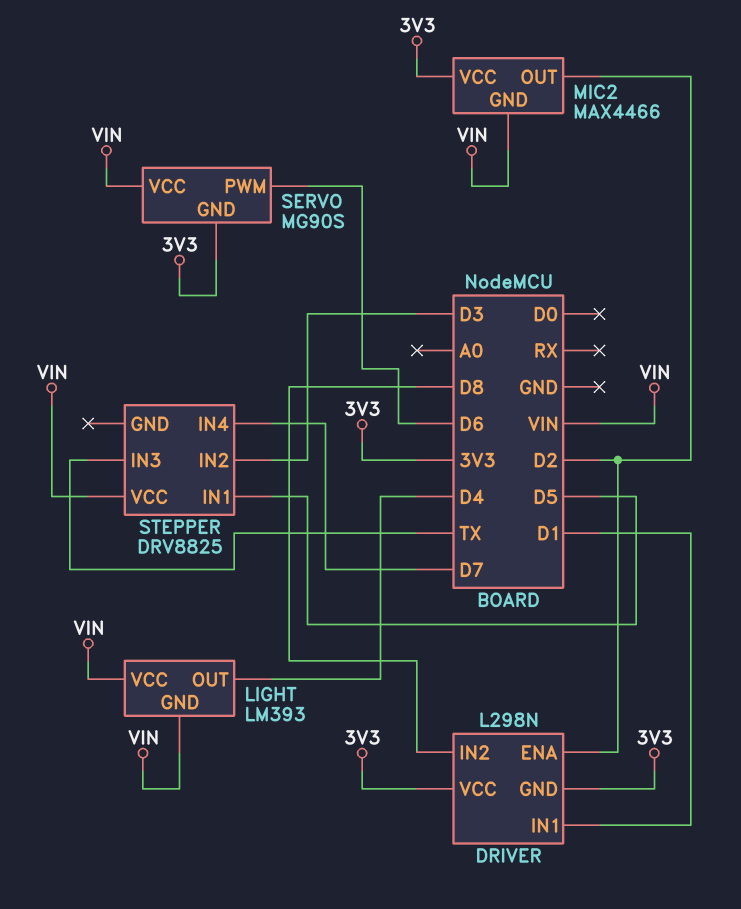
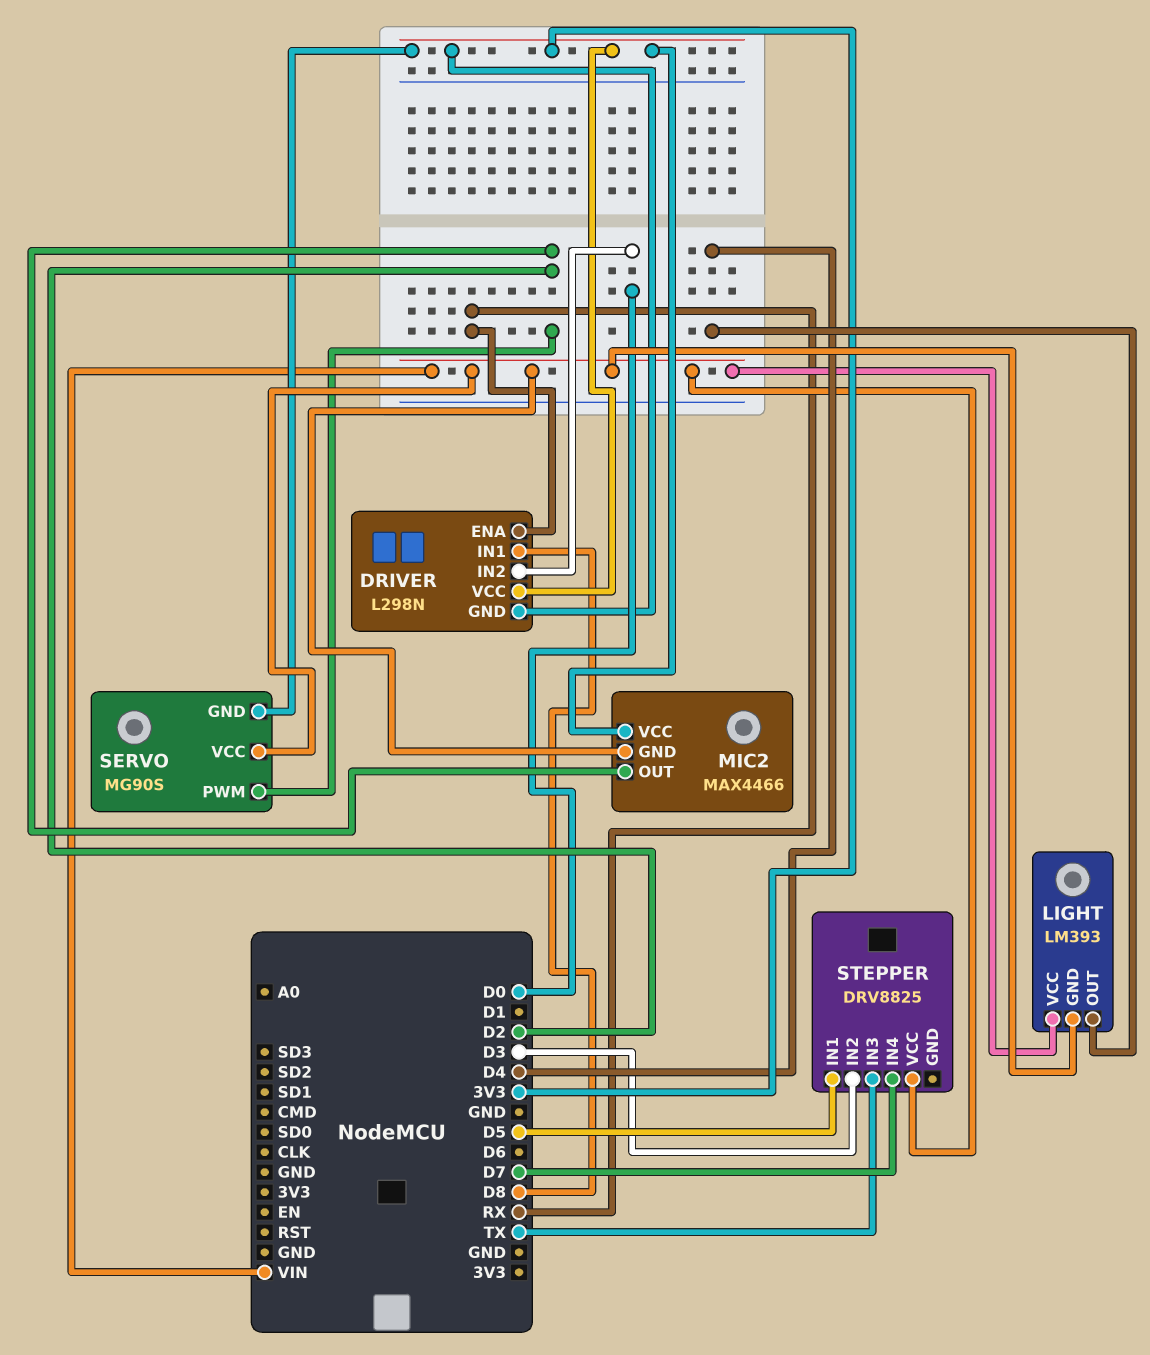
DRIVER pin ENA: D2 -> RX
DRIVER pin IN1: D1 -> D8
DRIVER pin IN2: D8 -> D0
SERVO pin PWM: D6 -> D2

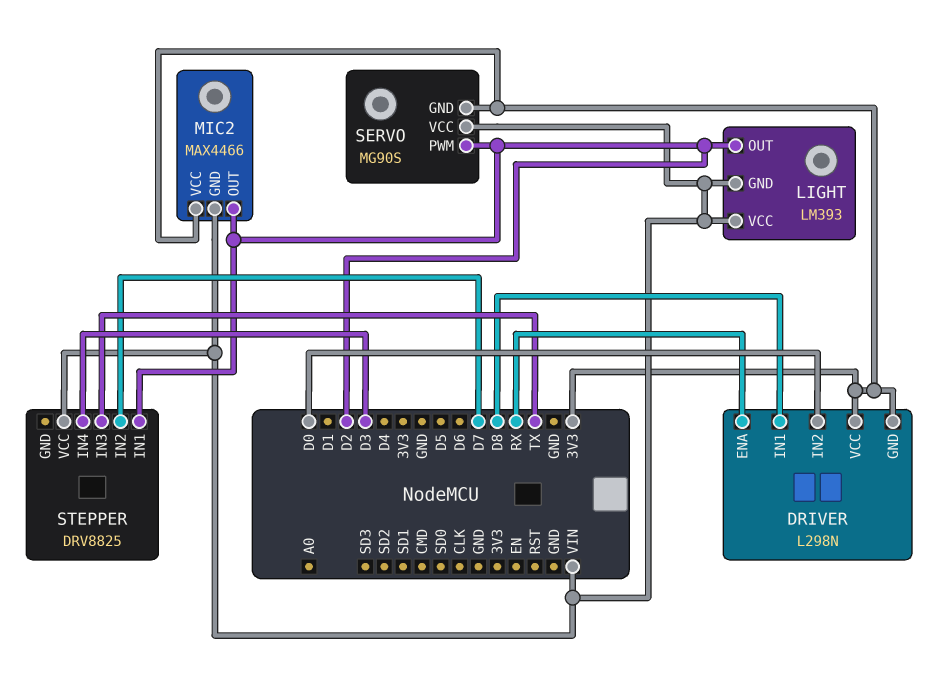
LIGHT pin OUT: D4 -> D2
STEPPER pin IN1: D5 -> D2
STEPPER pin IN2: D3 -> D7
STEPPER pin IN4: D7 -> D3

